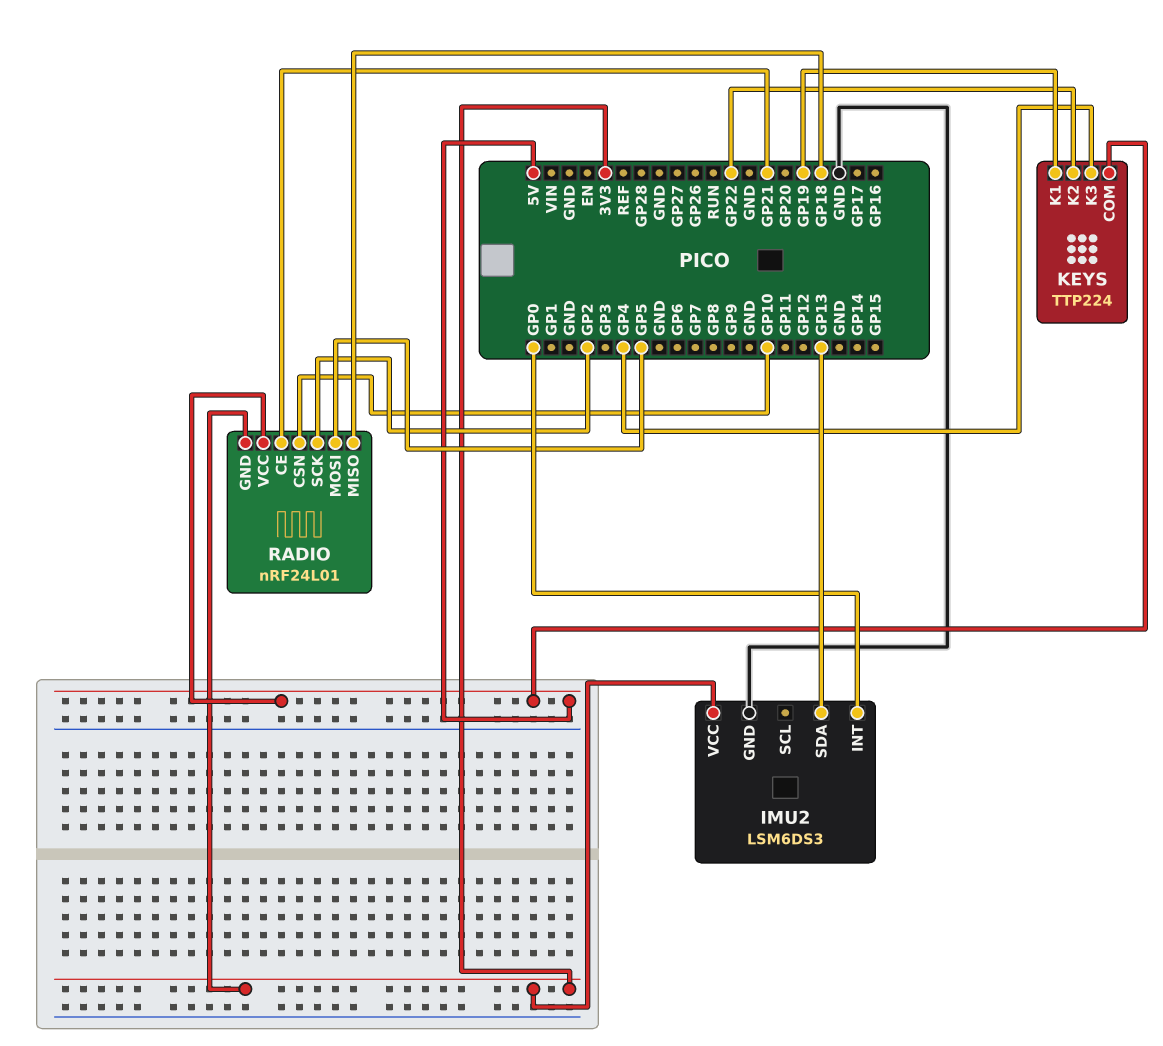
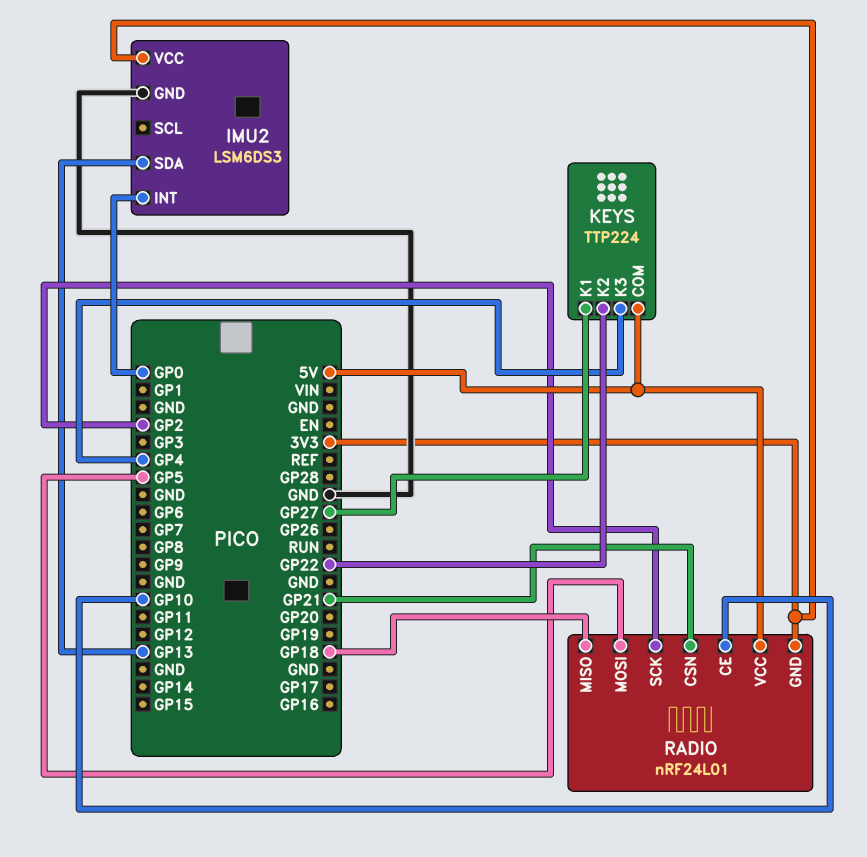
KEYS pin K1: GP19 -> GP27
RADIO pin CE: GP21 -> GP10
RADIO pin CSN: GP10 -> GP21

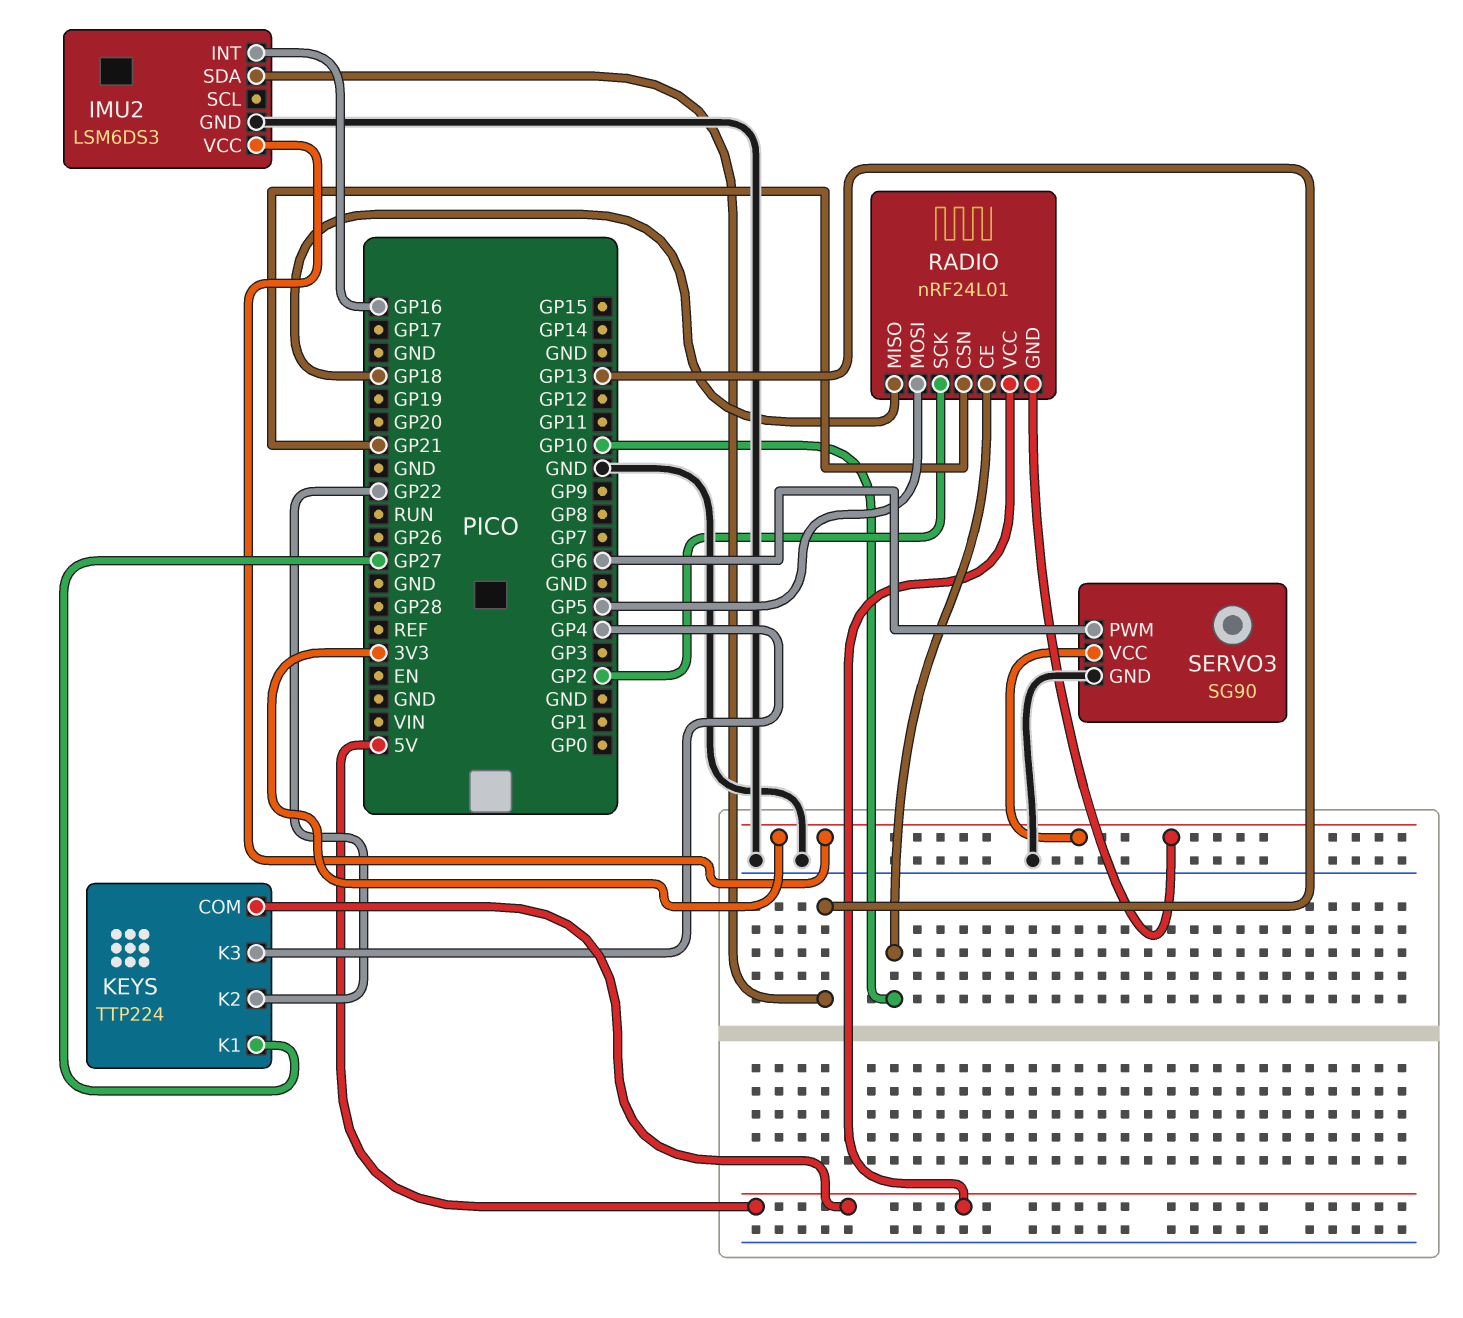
IMU2 pin INT: GP0 -> GP16
SERVO3: none -> SG90
SERVO3 pin GND: none -> GND
SERVO3 pin PWM: none -> GP6
SERVO3 pin VCC: none -> 3V3

